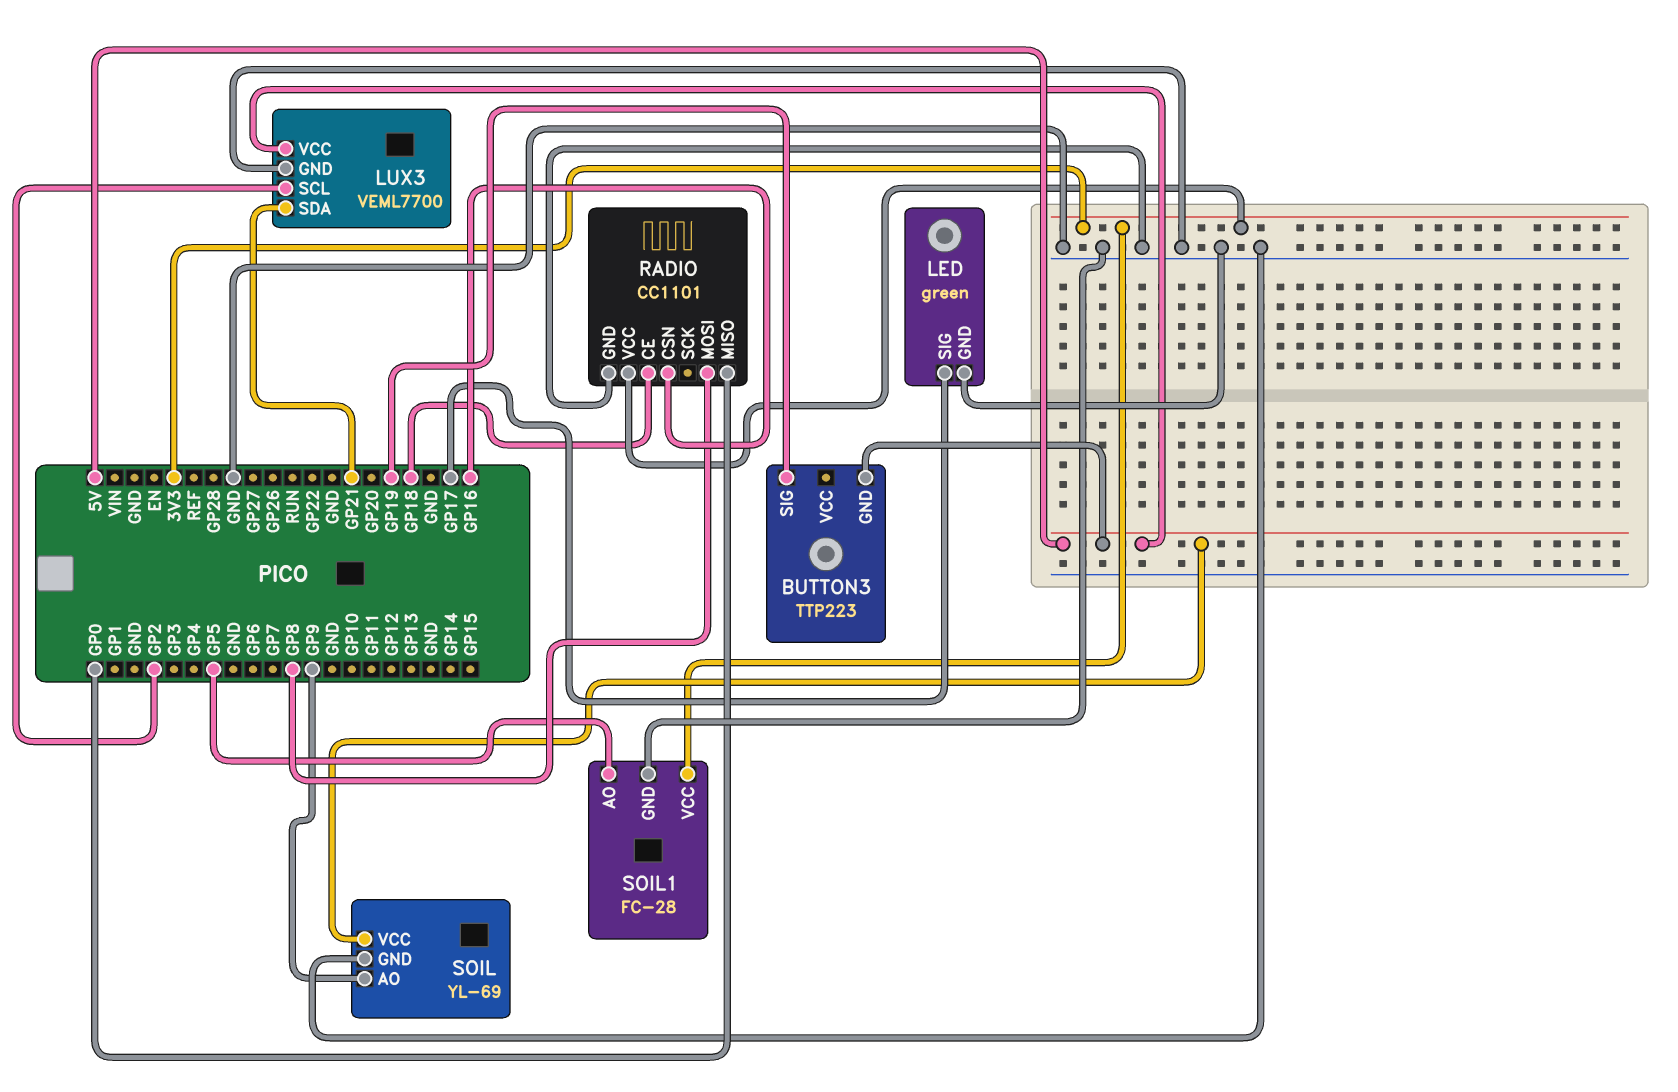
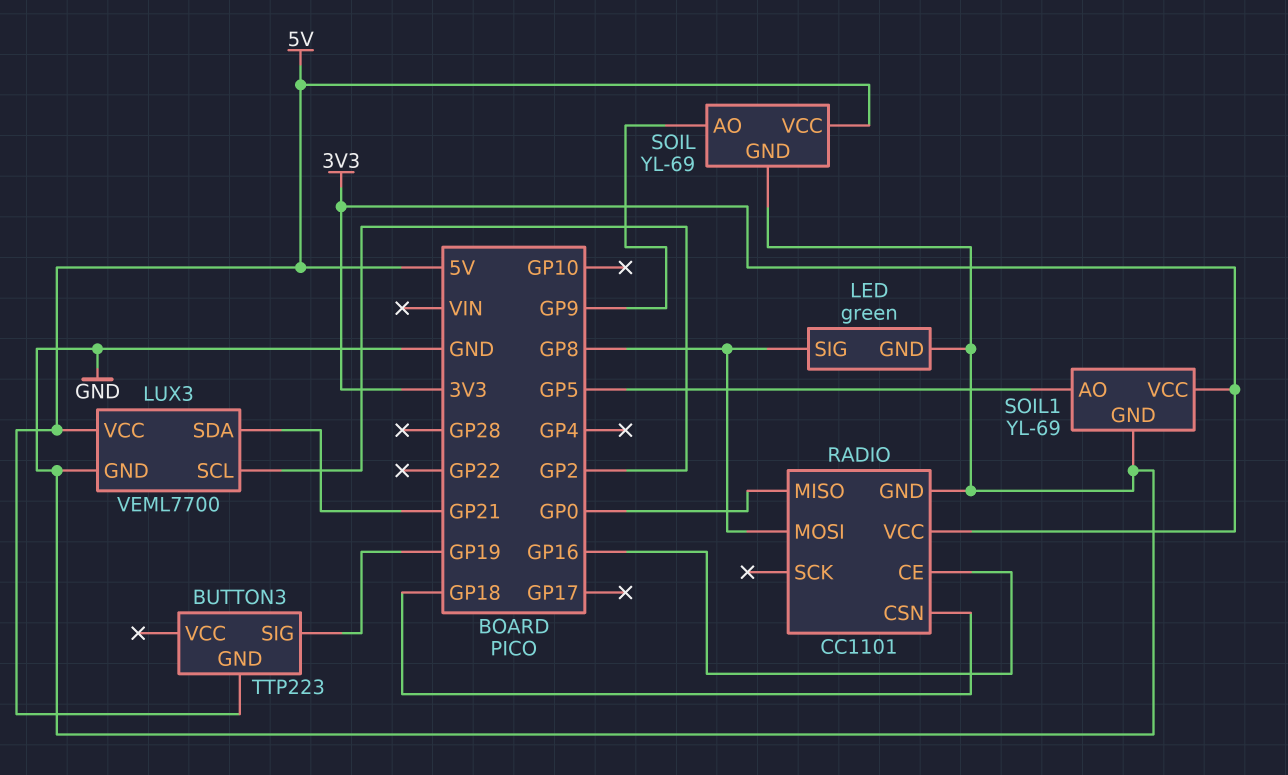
LED pin SIG: GP17 -> GP8
RADIO pin CE: GP18 -> GP16
RADIO pin CSN: GP16 -> GP18
SOIL1: FC-28 -> YL-69

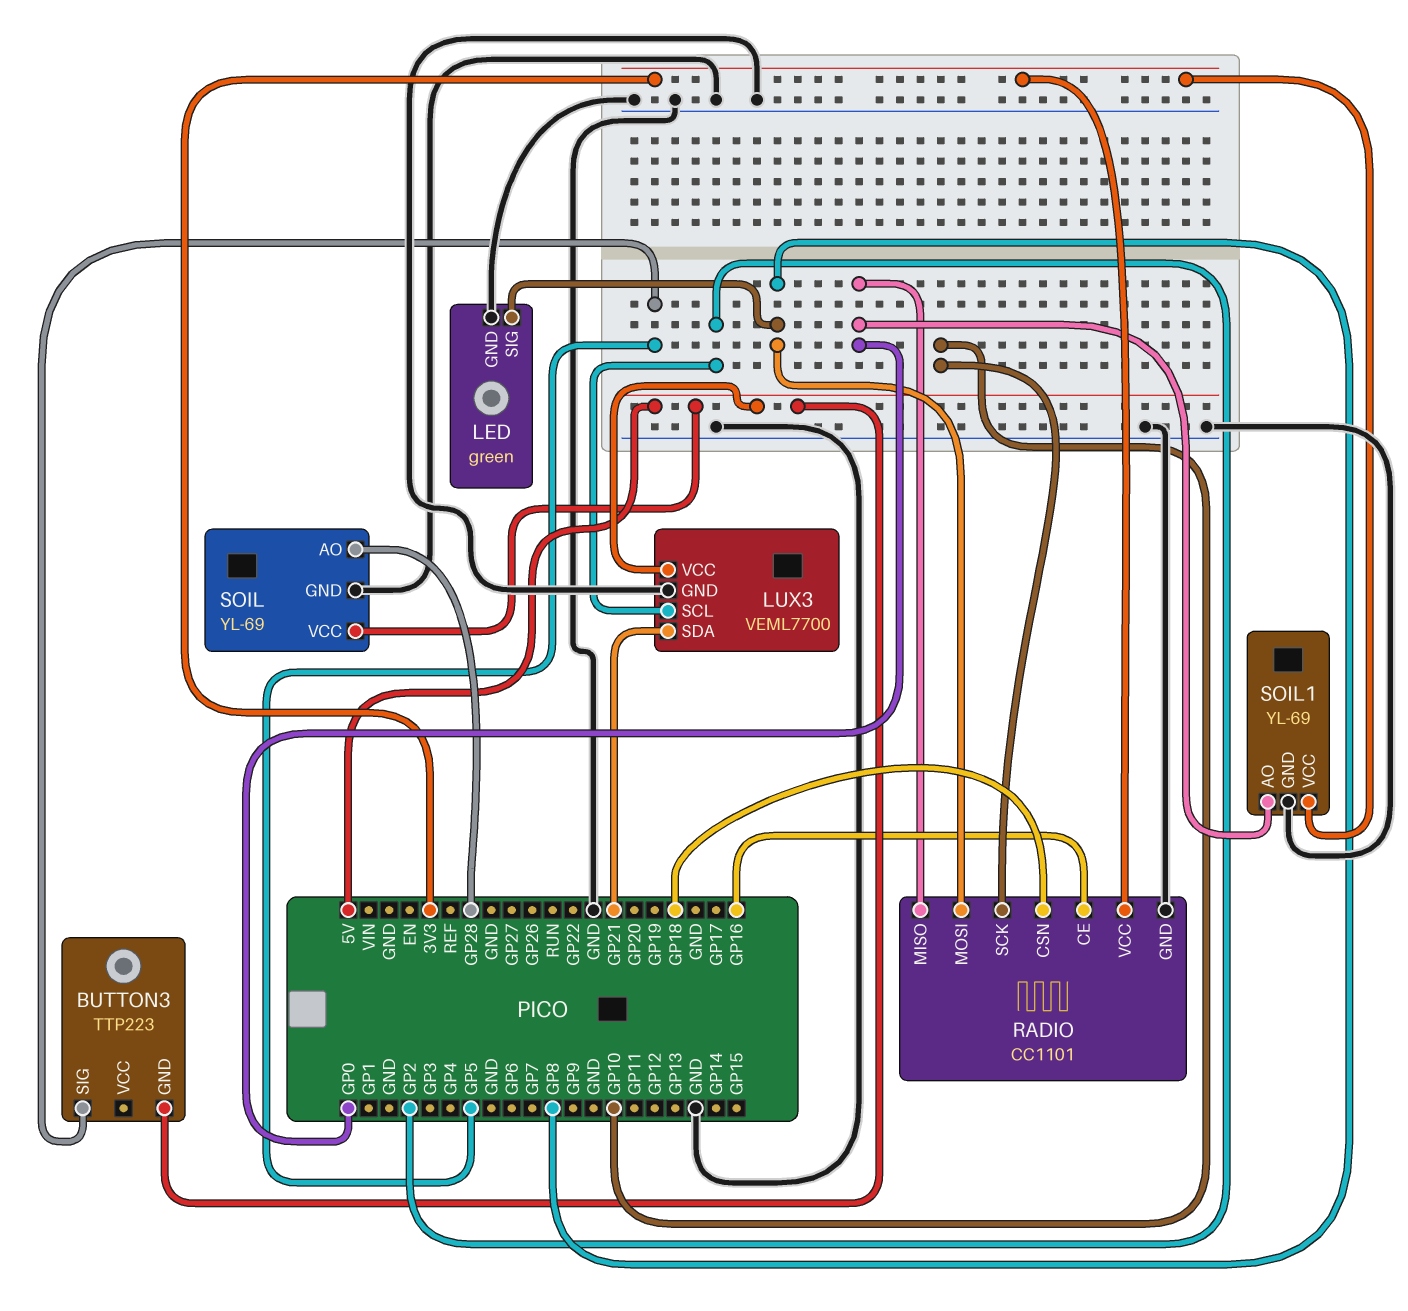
BUTTON3 pin SIG: GP19 -> GP5
RADIO pin SCK: none -> GP10
SOIL pin AO: GP9 -> GP28
SOIL1 pin AO: GP5 -> GP0

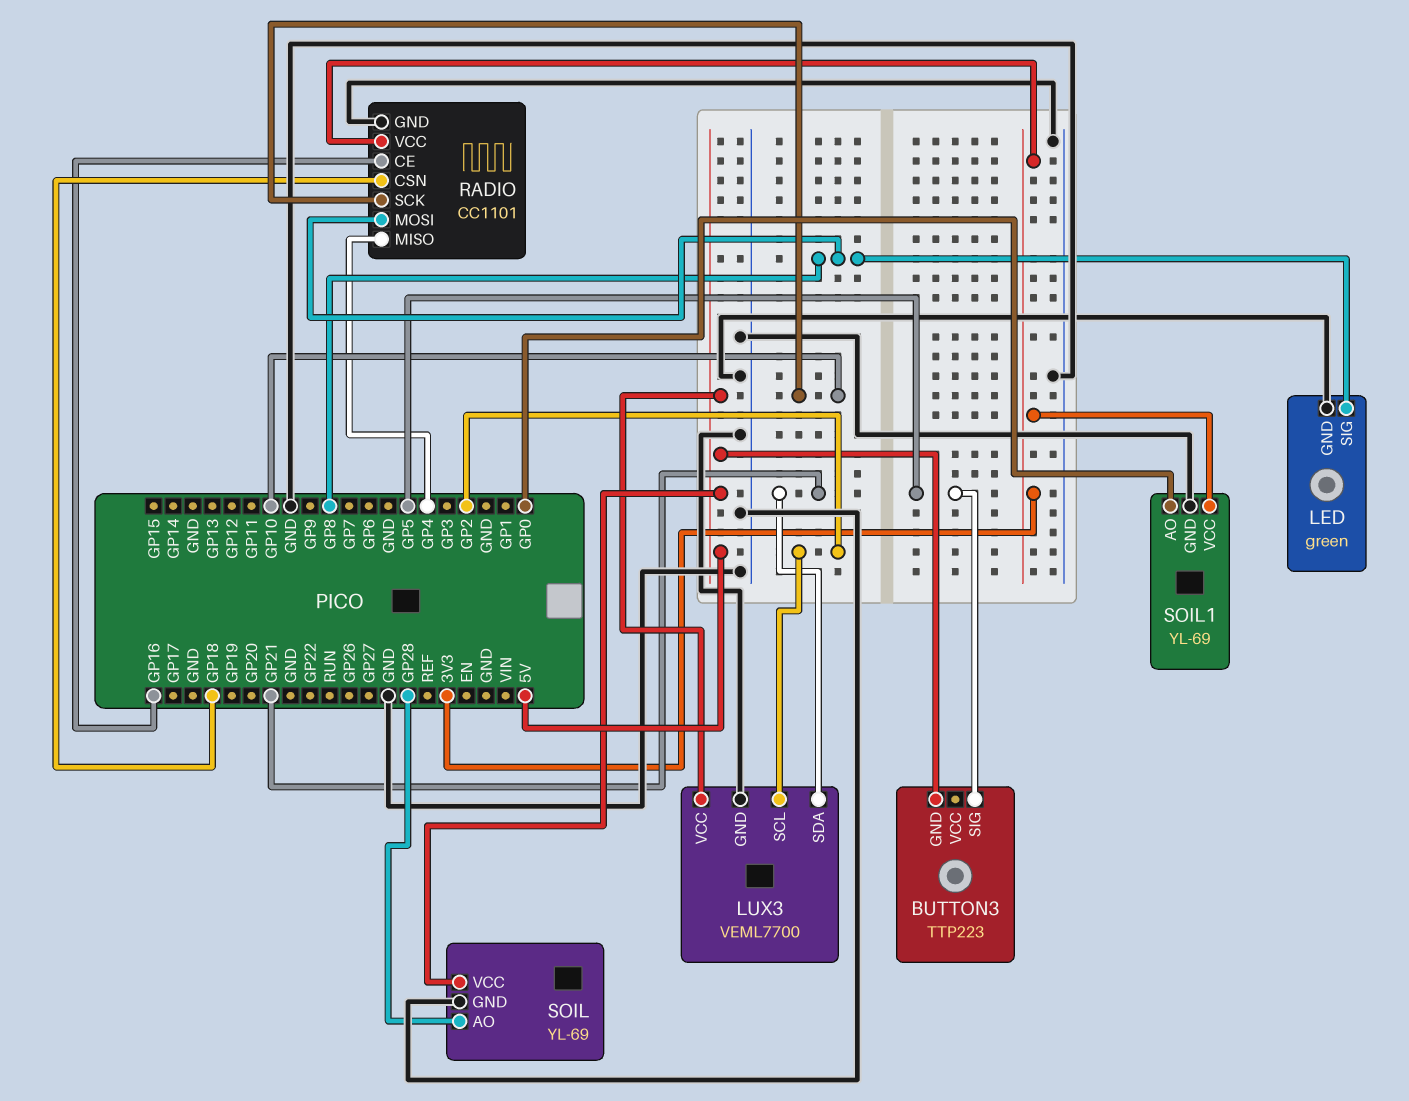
RADIO pin MISO: GP0 -> GP4

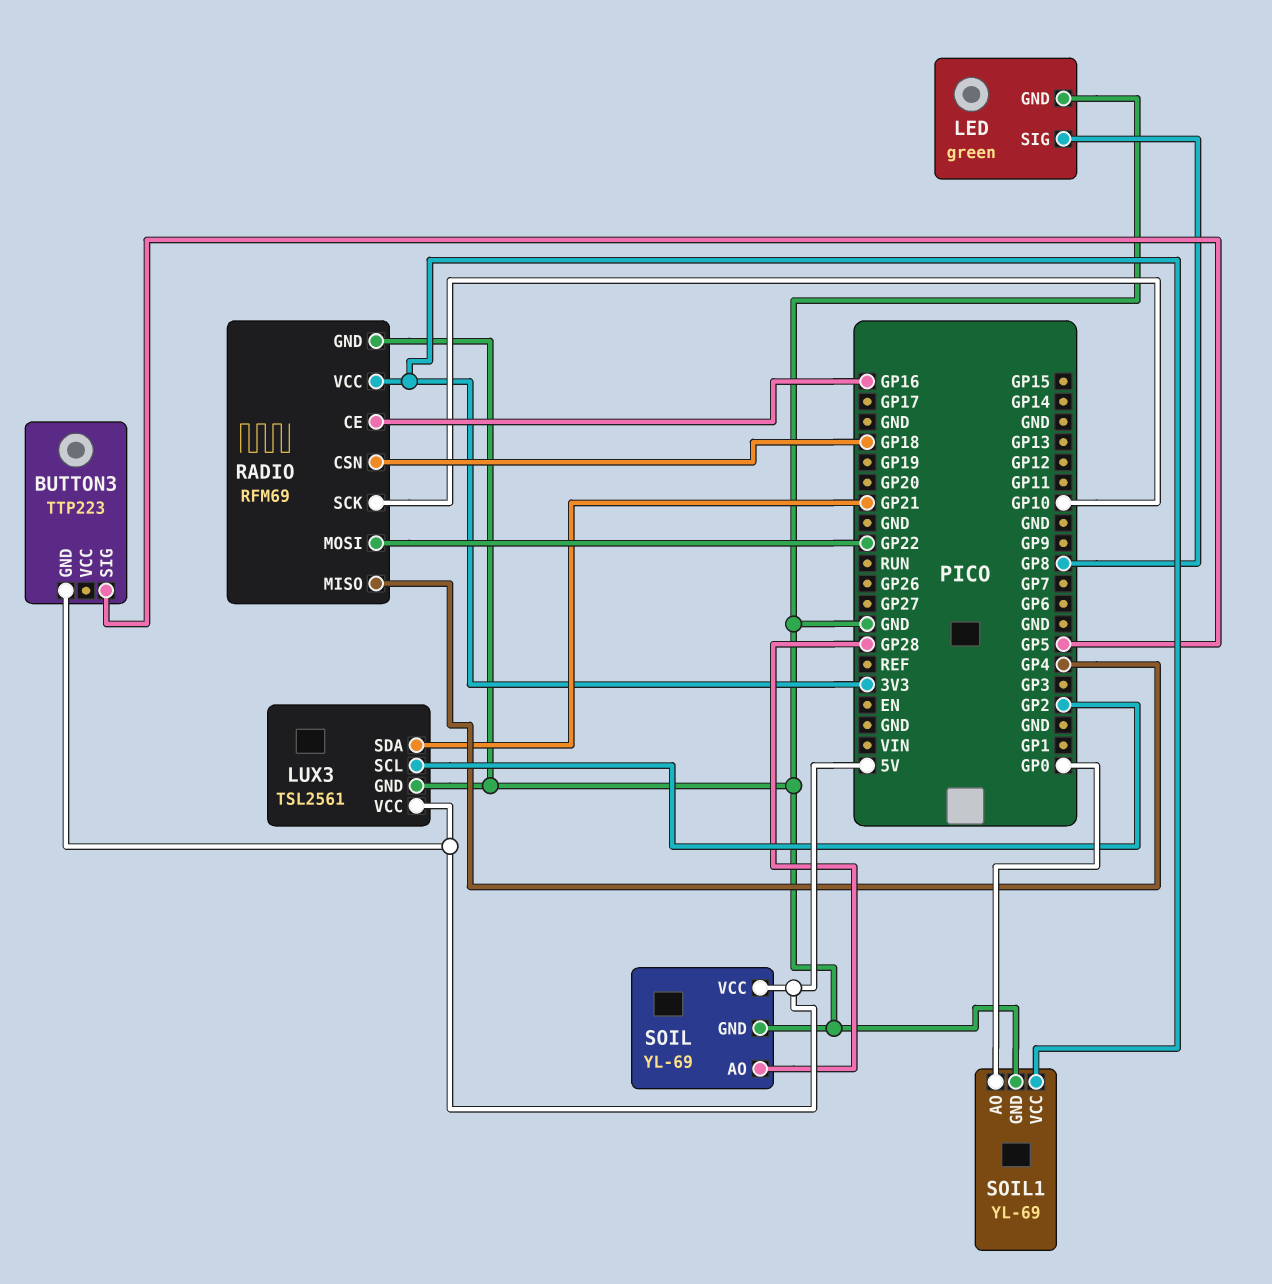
LUX3: VEML7700 -> TSL2561
RADIO: CC1101 -> RFM69
RADIO pin MOSI: GP8 -> GP22

